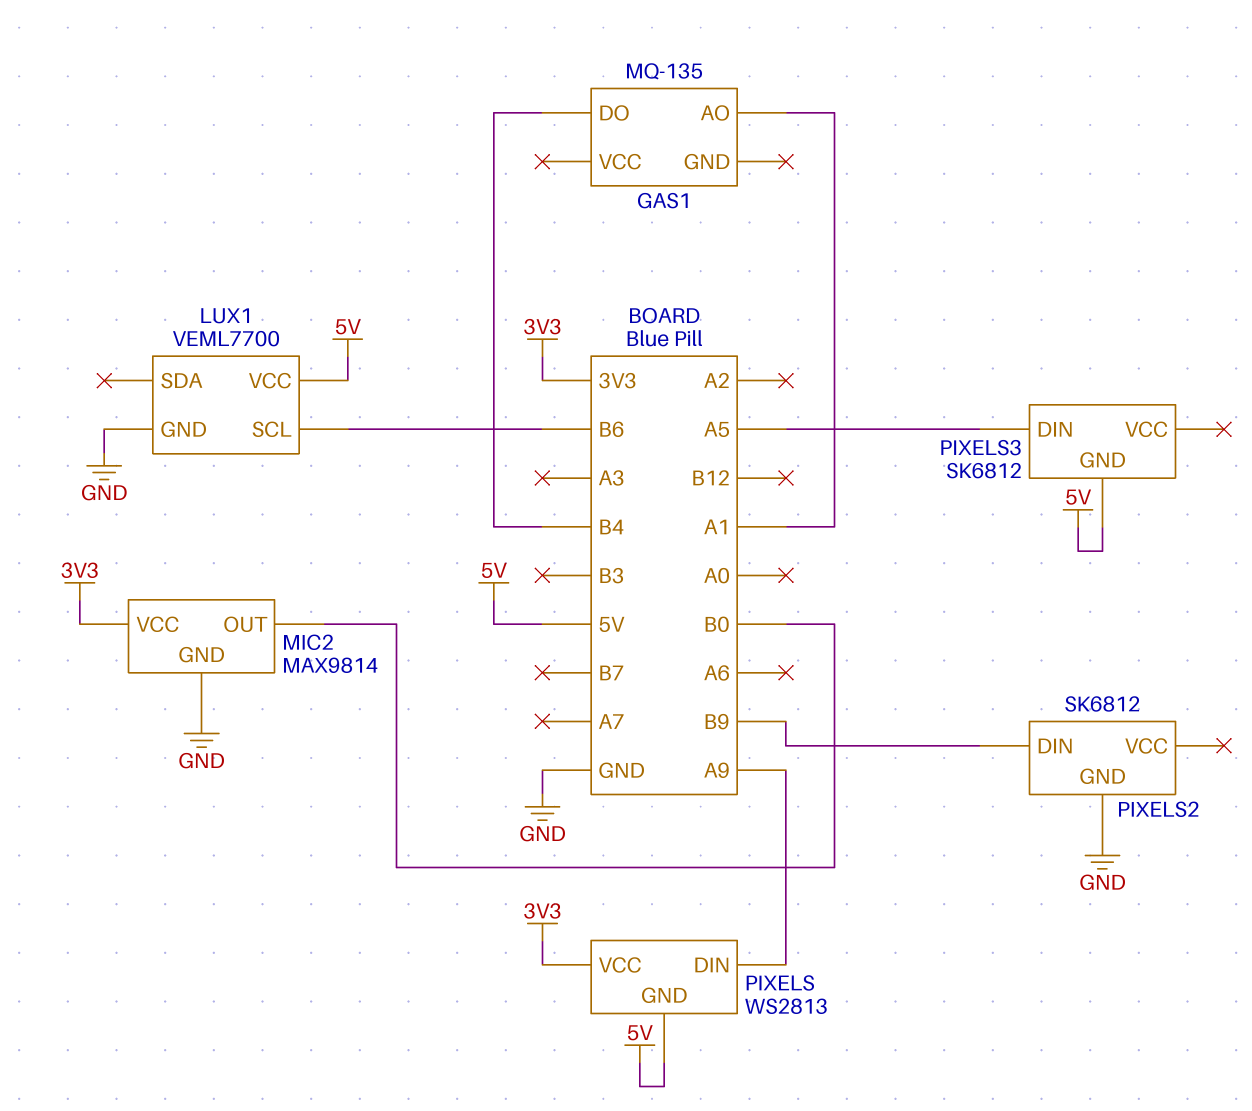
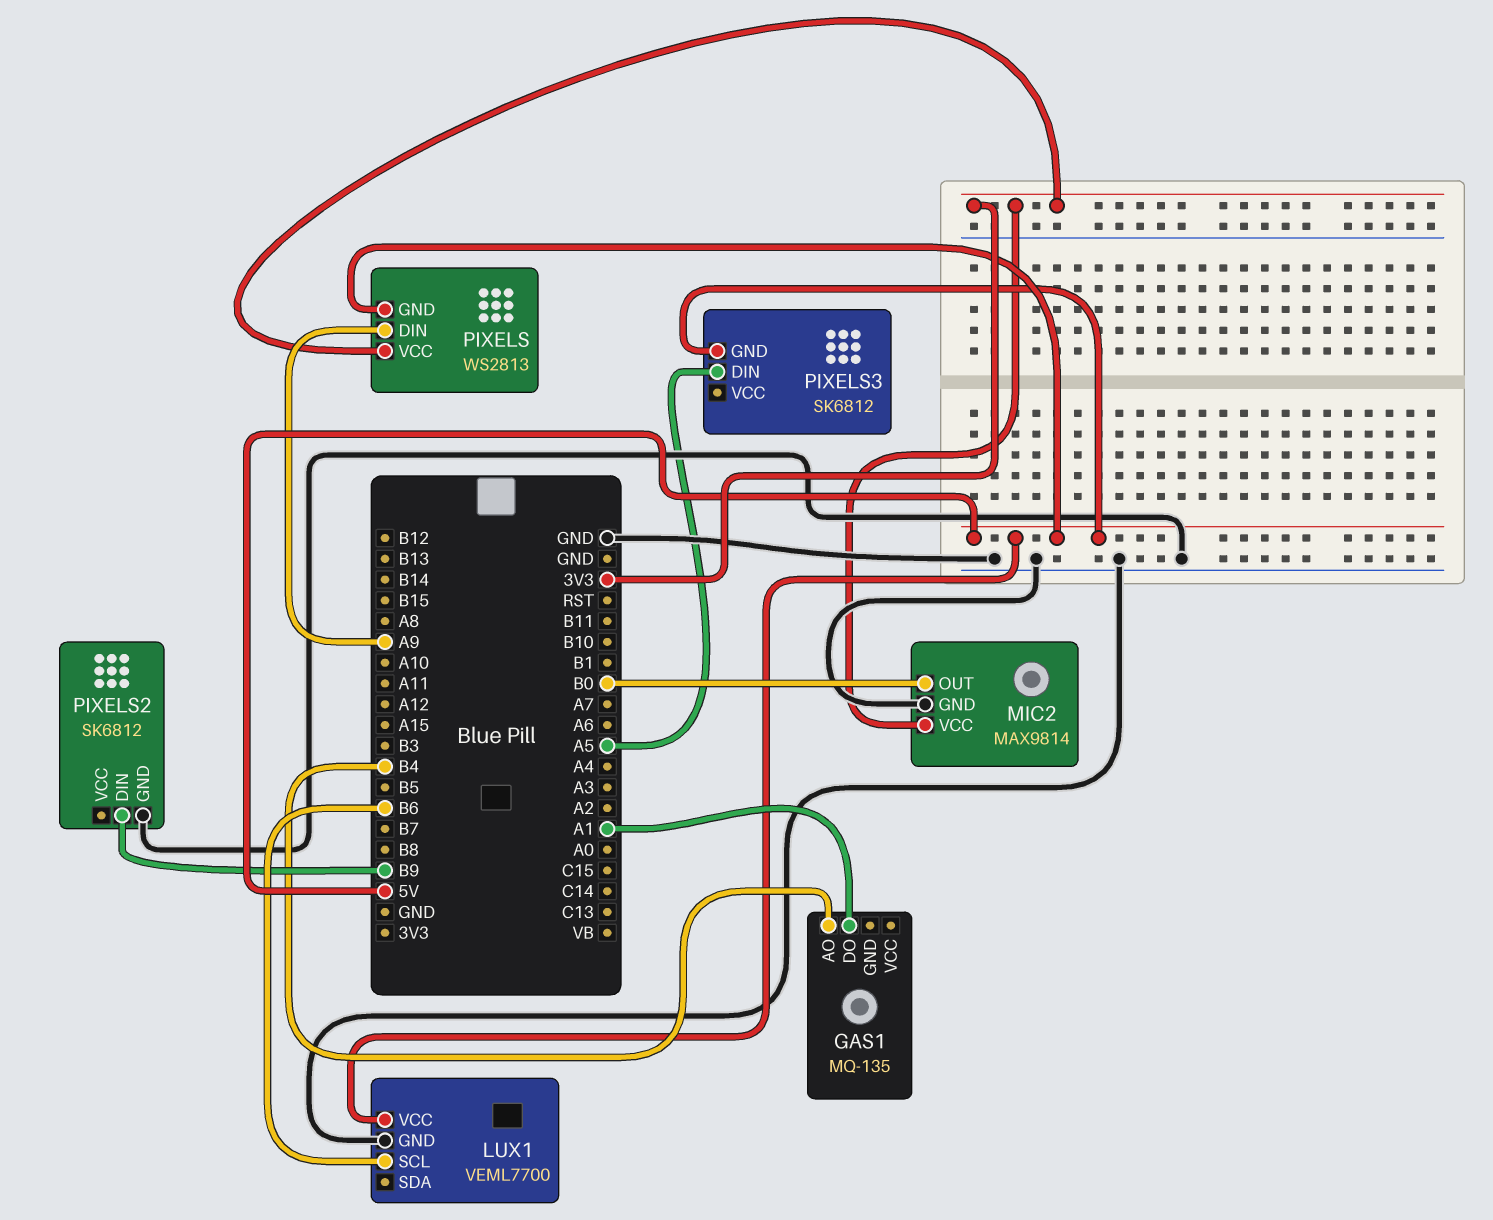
GAS1 pin AO: A1 -> B4
GAS1 pin DO: B4 -> A1

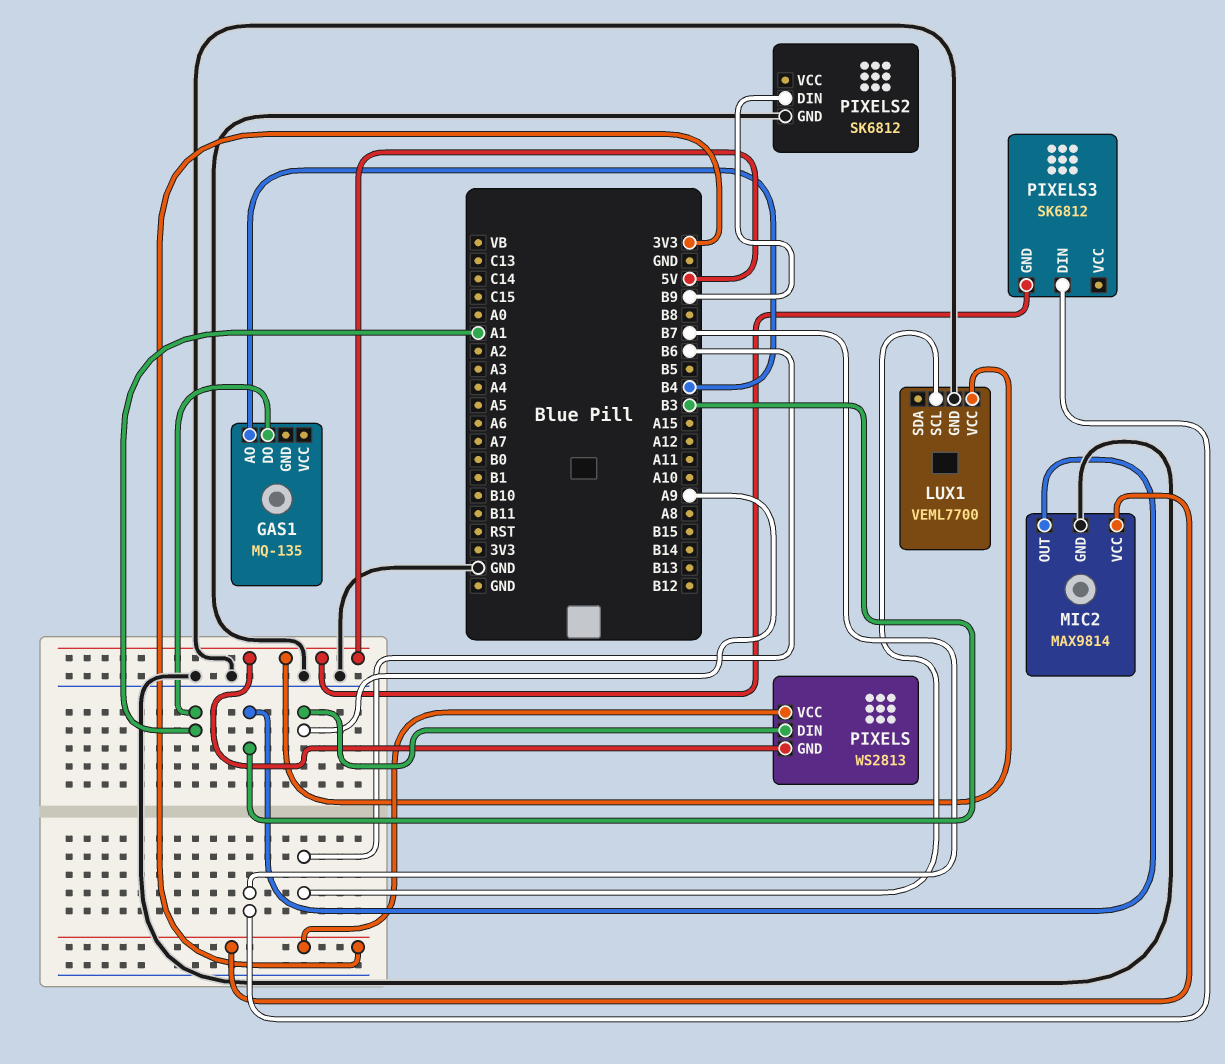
MIC2 pin OUT: B0 -> B3
PIXELS3 pin DIN: A5 -> B7

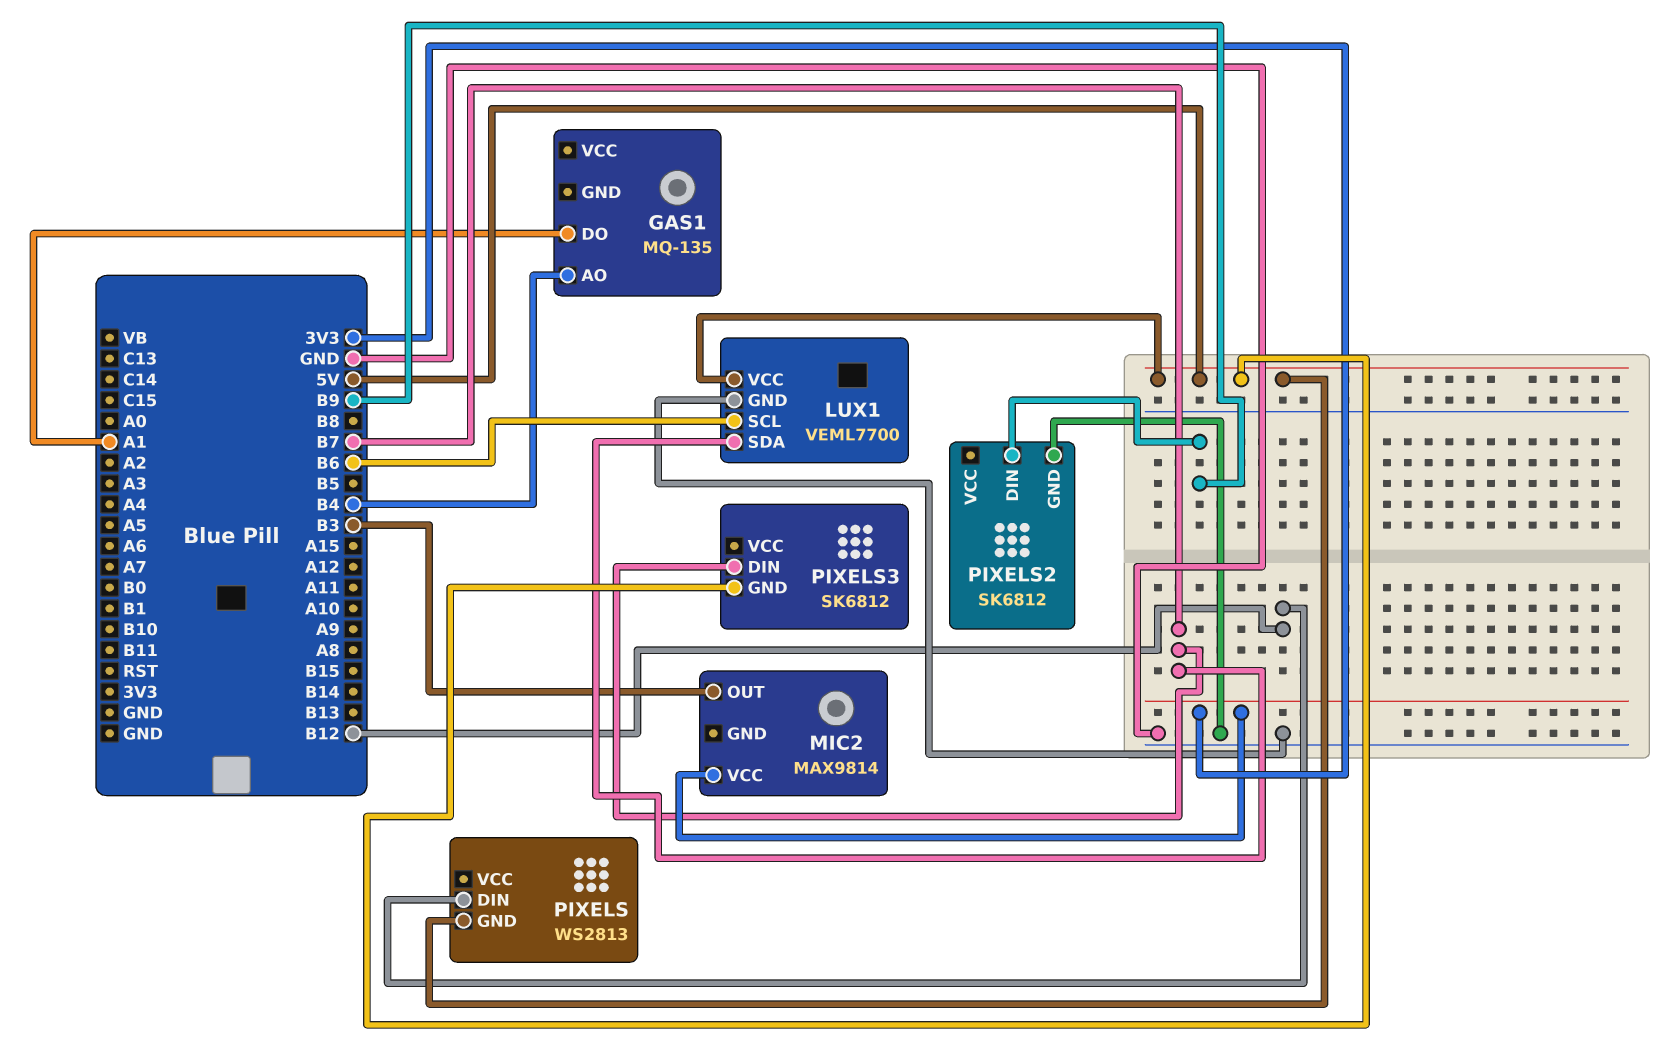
LUX1 pin SDA: none -> B7
MIC2 pin GND: GND -> none
PIXELS pin DIN: A9 -> B12
PIXELS pin VCC: 3V3 -> none

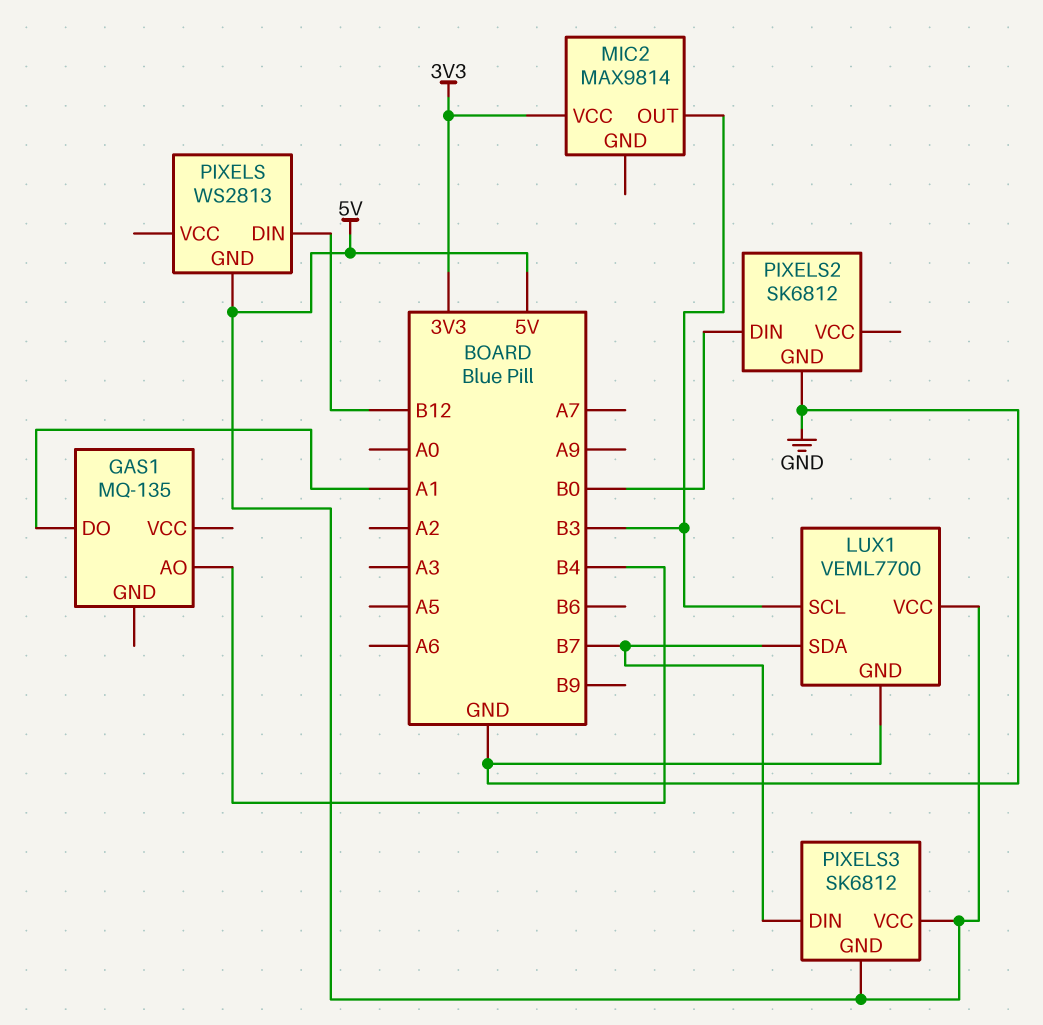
LUX1 pin SCL: B6 -> B3
PIXELS2 pin DIN: B9 -> B0
PIXELS3 pin VCC: none -> 5V

